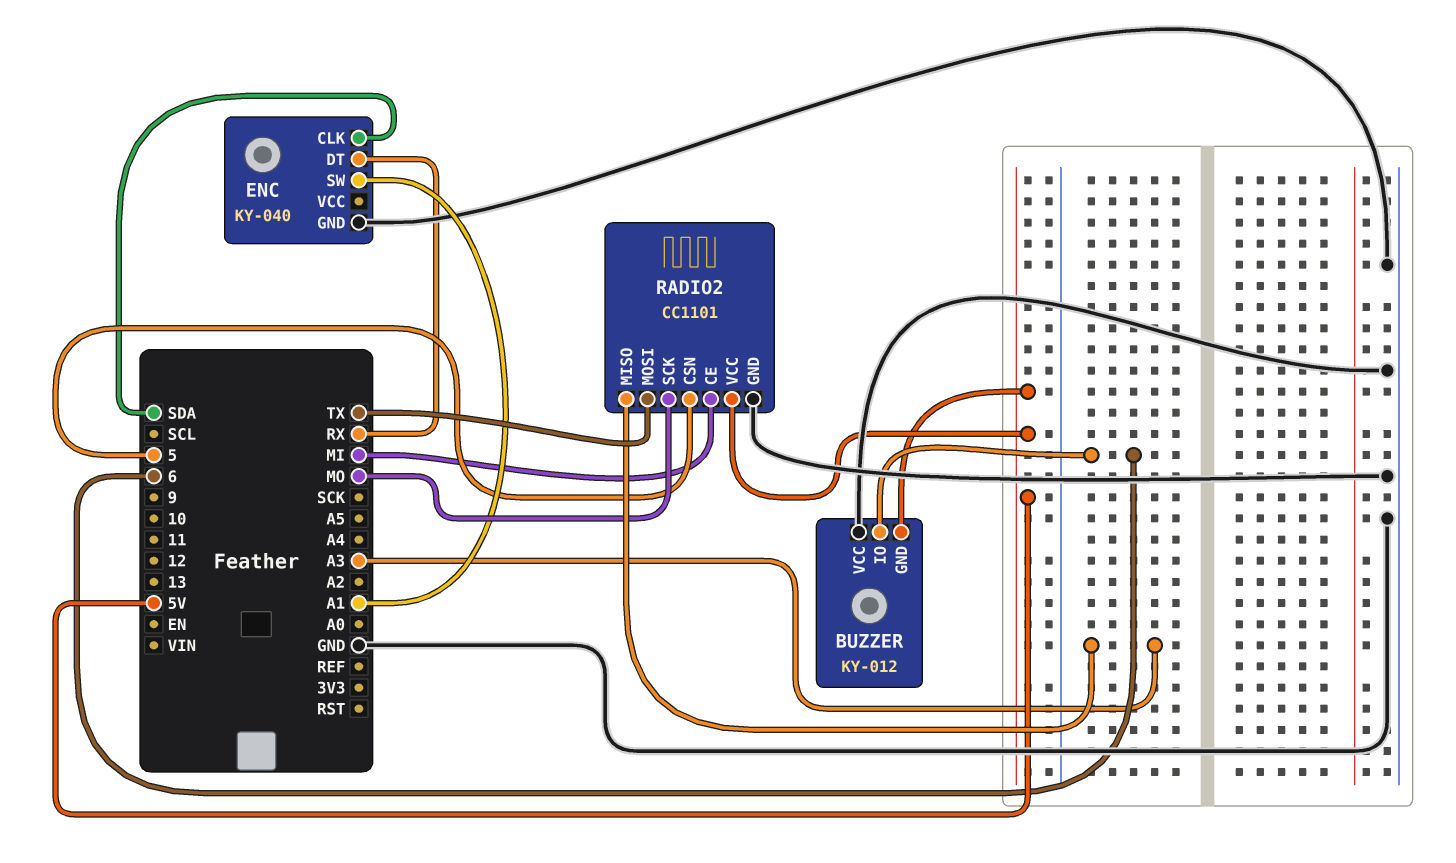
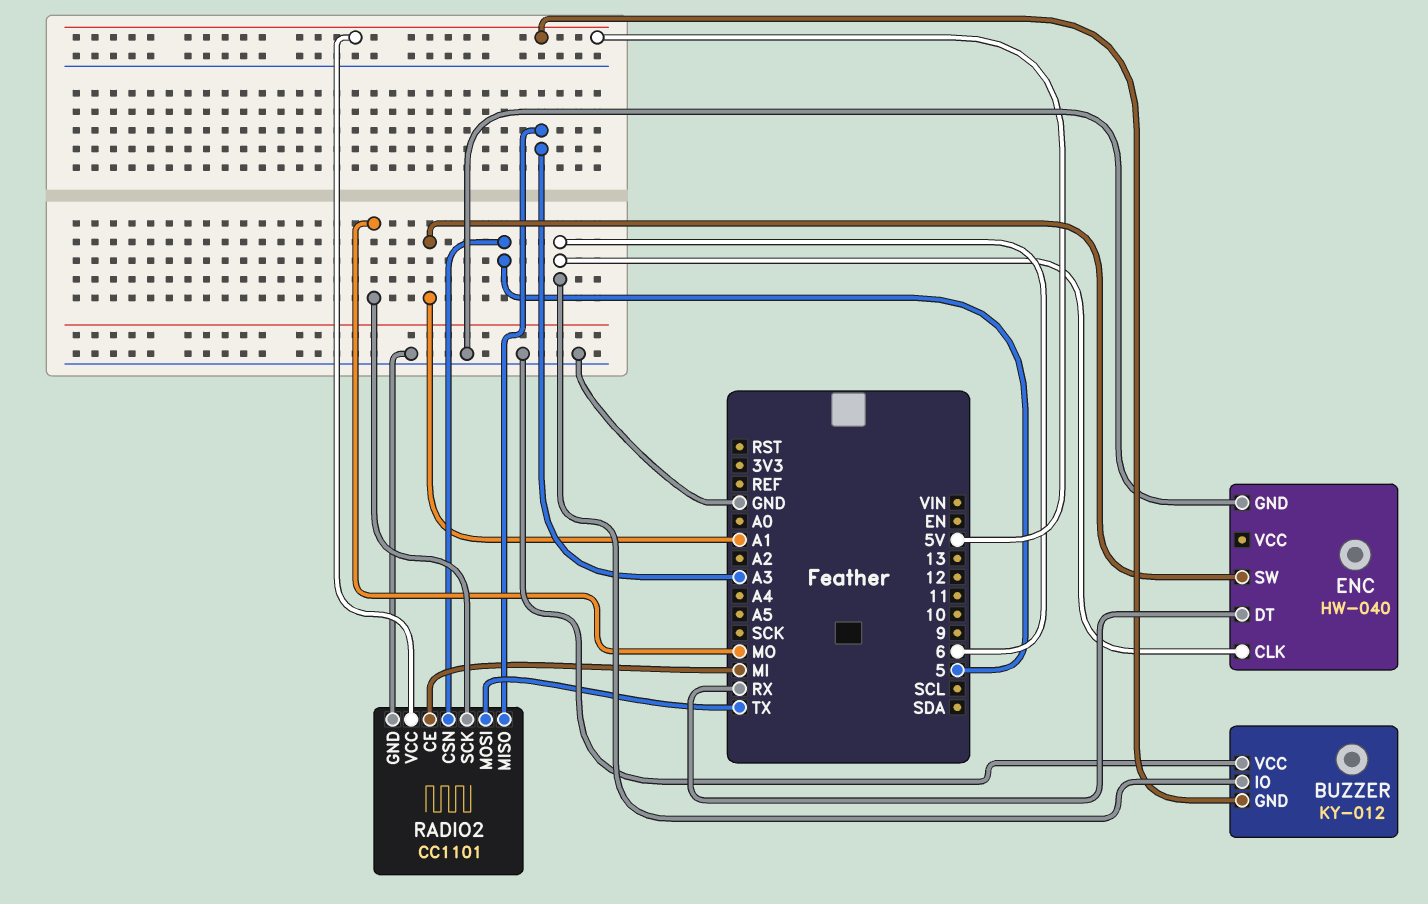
ENC: KY-040 -> HW-040
ENC pin CLK: SDA -> 6

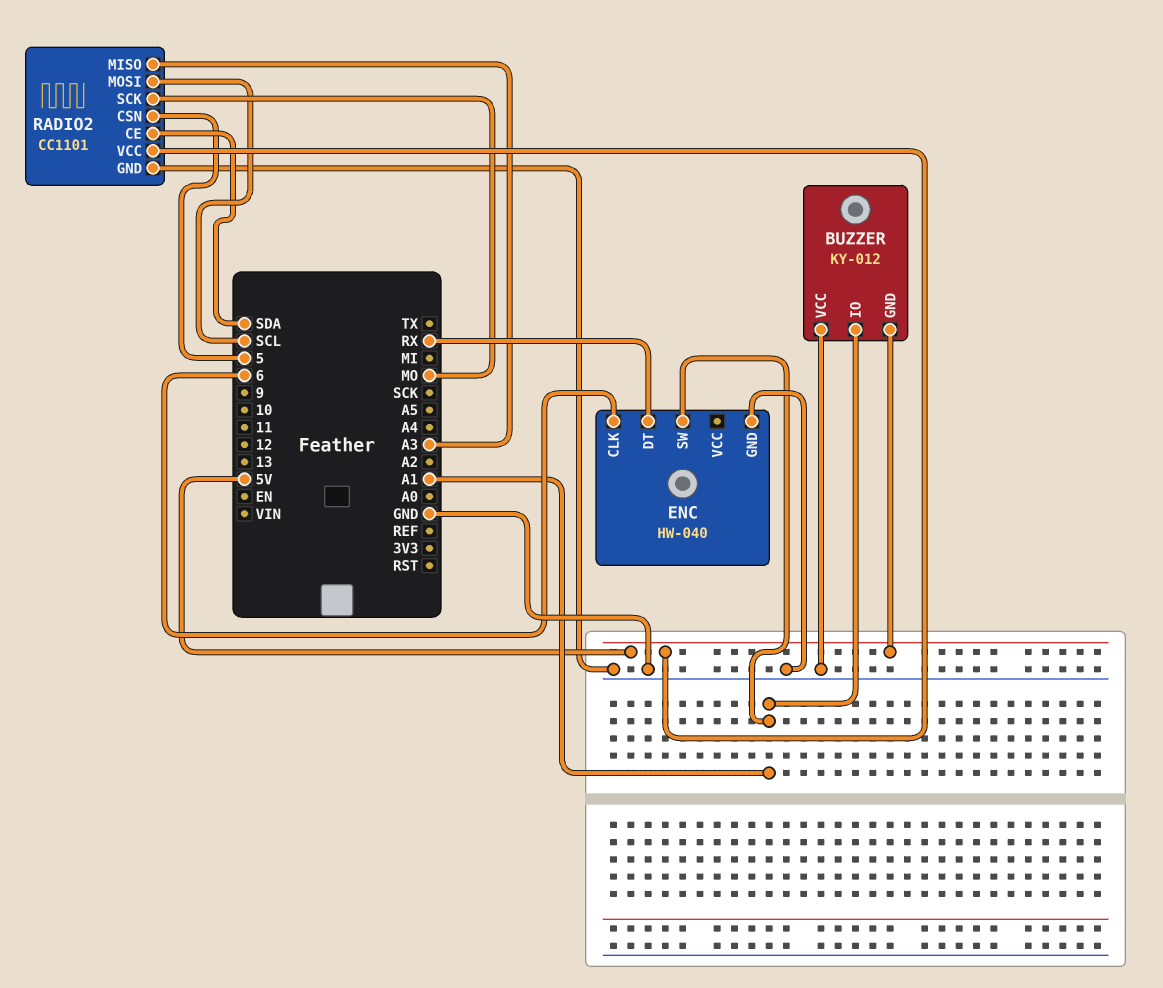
BUZZER pin IO: 6 -> A1
RADIO2 pin CE: MI -> SDA
RADIO2 pin MOSI: TX -> SCL

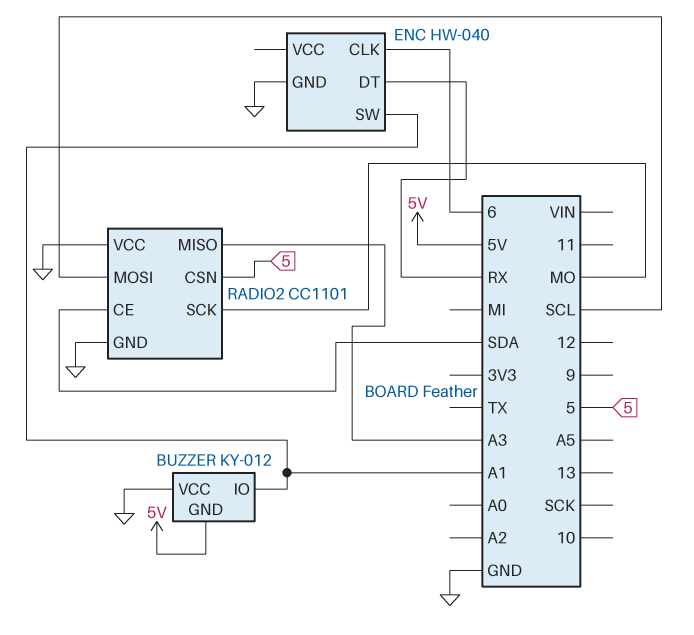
RADIO2 pin VCC: 5V -> GND

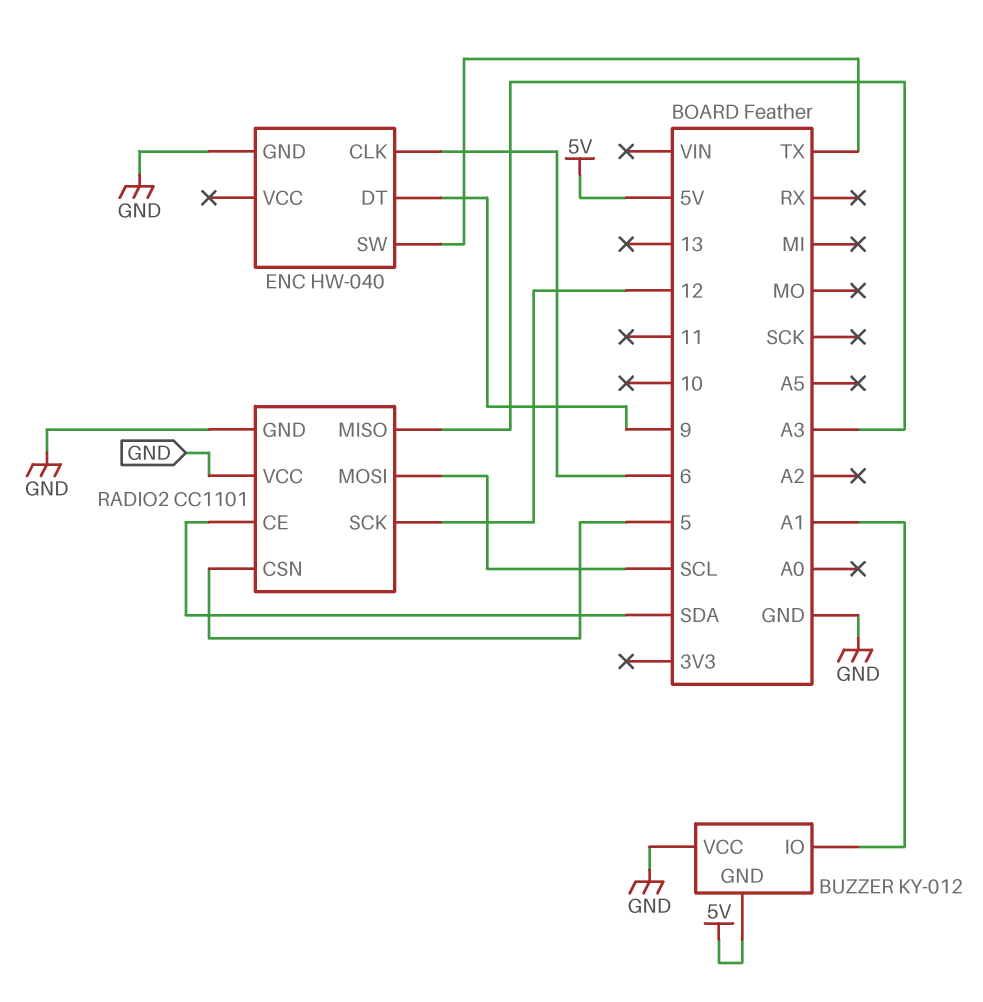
ENC pin DT: RX -> 9
ENC pin SW: A1 -> TX
RADIO2 pin SCK: MO -> 12

